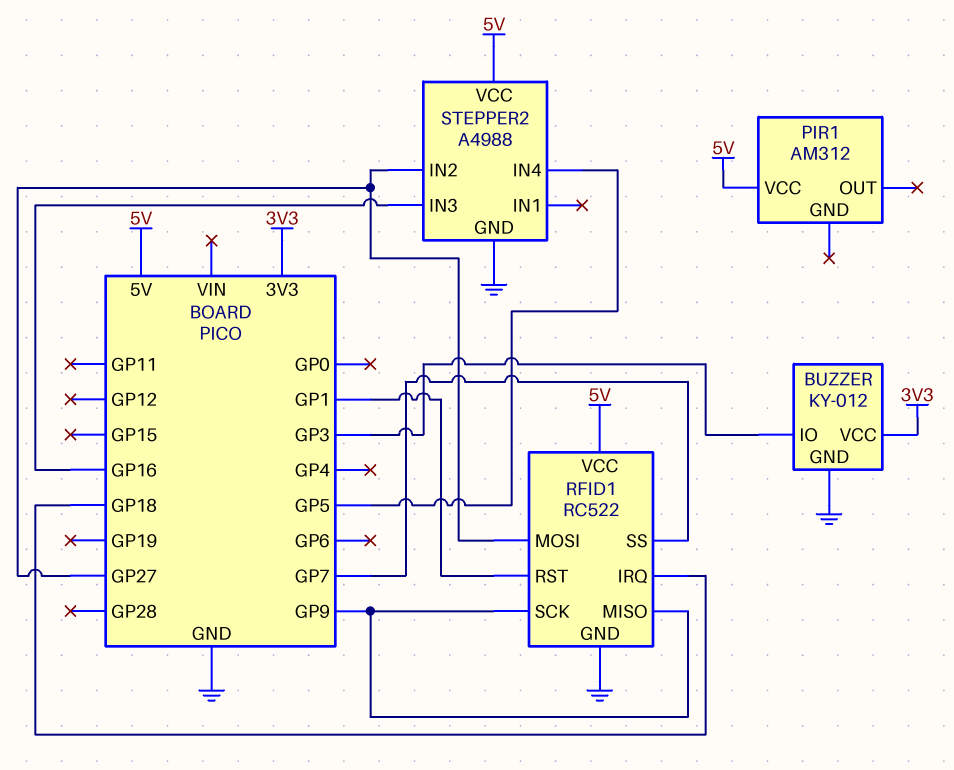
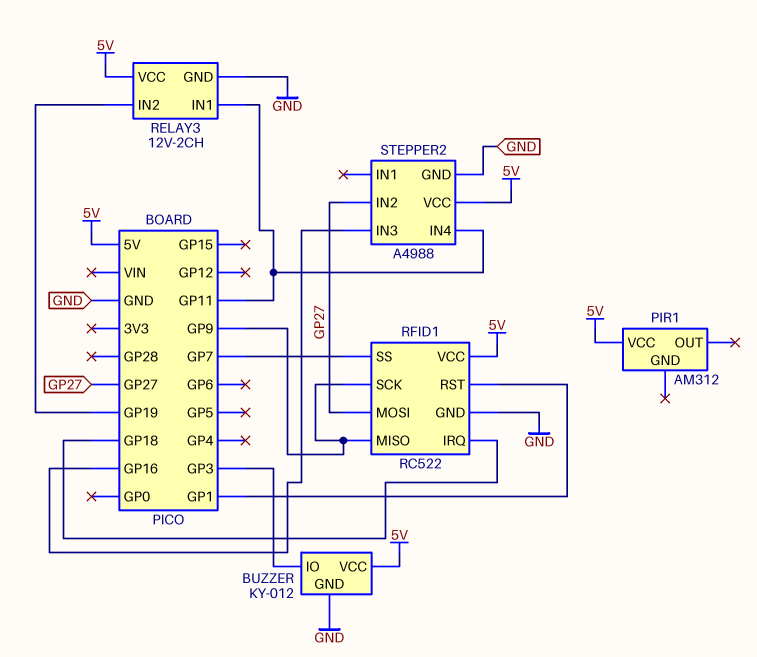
BUZZER pin VCC: 3V3 -> 5V
RELAY3: none -> 12V-2CH
RELAY3 pin GND: none -> GND
RELAY3 pin IN1: none -> GP11
RELAY3 pin IN2: none -> GP19
RELAY3 pin VCC: none -> 5V
STEPPER2 pin IN4: GP5 -> GP11

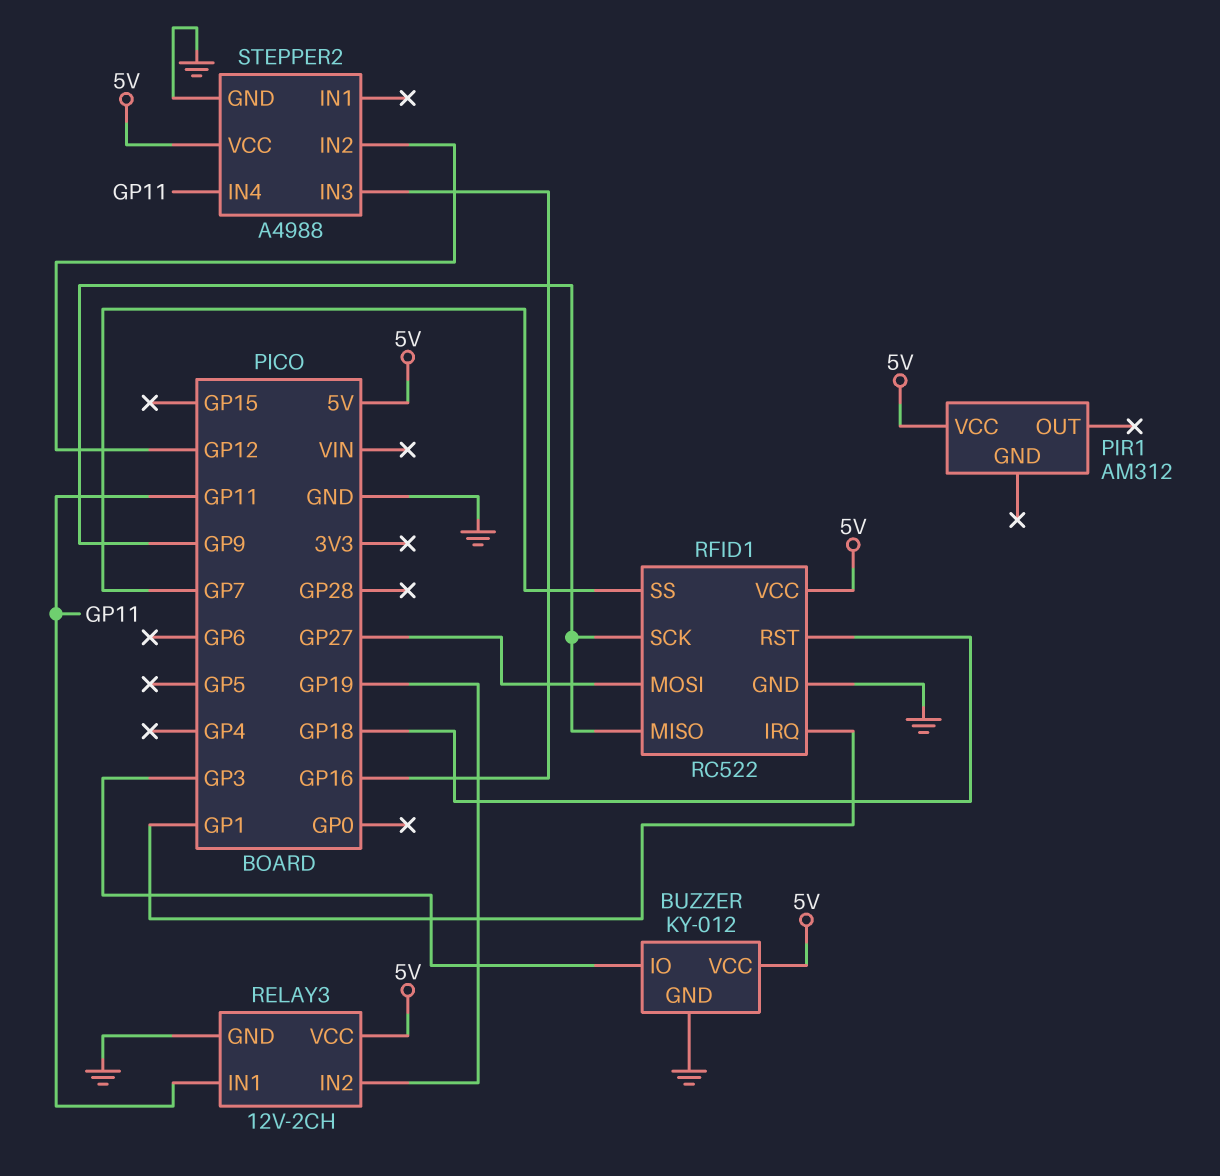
RFID1 pin IRQ: GP18 -> GP1
RFID1 pin RST: GP1 -> GP18
STEPPER2 pin IN2: GP27 -> GP12

